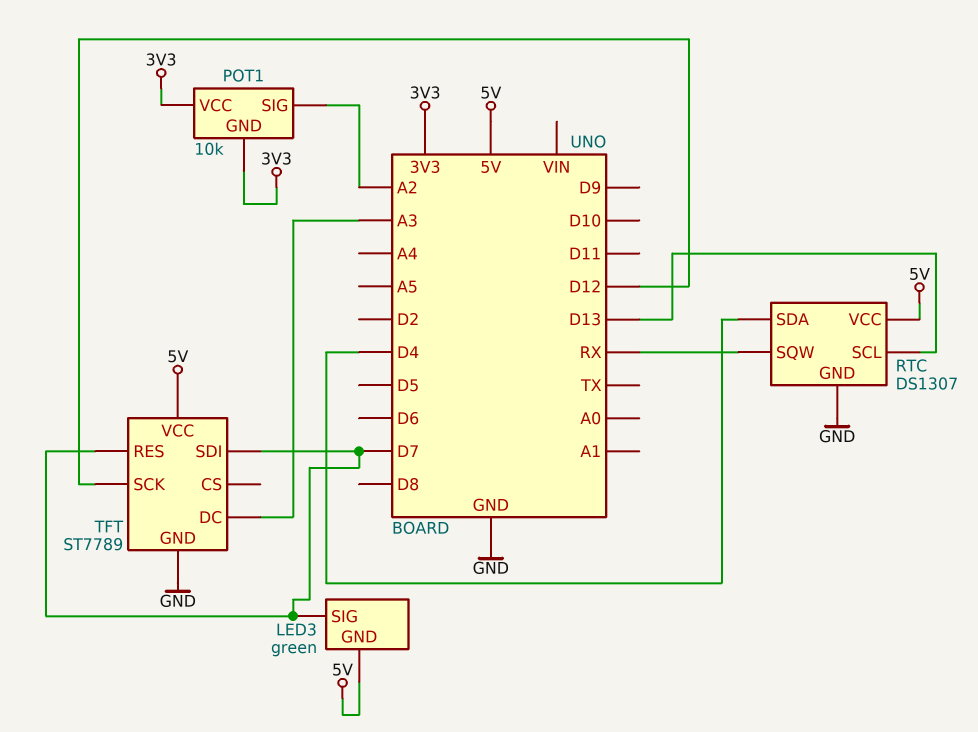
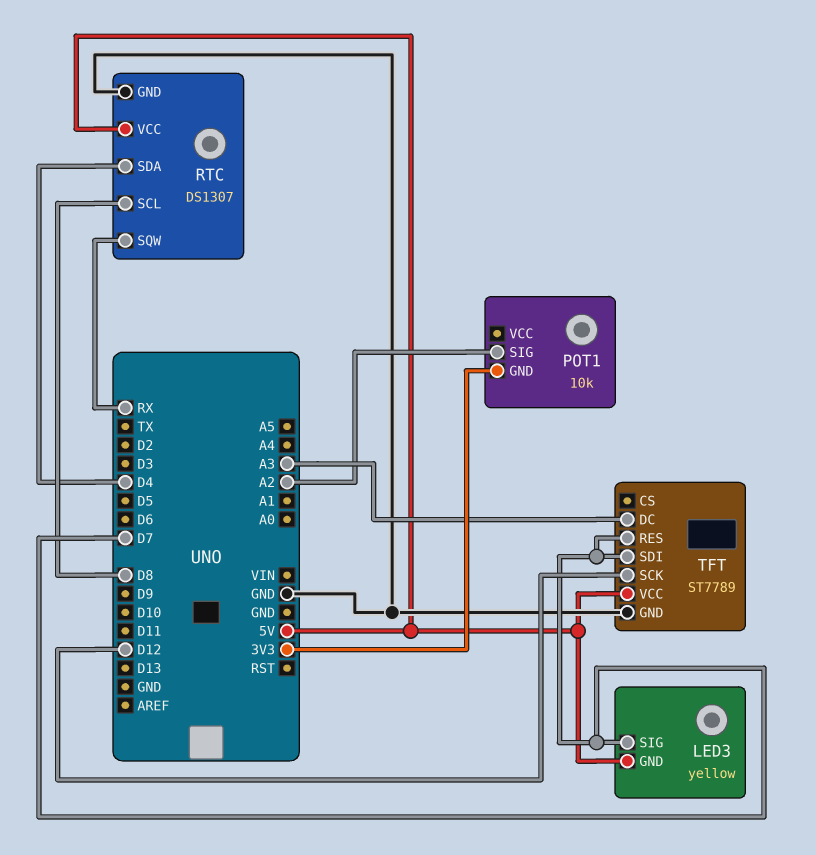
LED3: green -> yellow
POT1 pin VCC: 3V3 -> none
RTC pin SCL: D13 -> D8

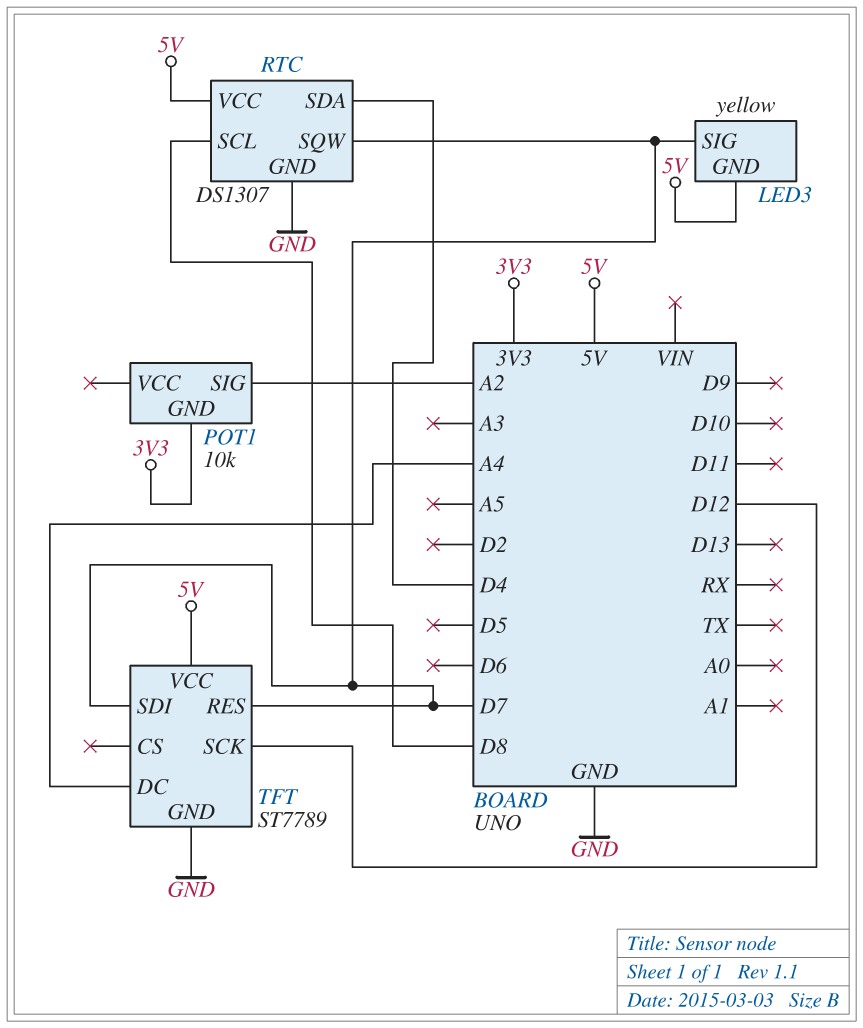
RTC pin SQW: RX -> D7
TFT pin DC: A3 -> A4

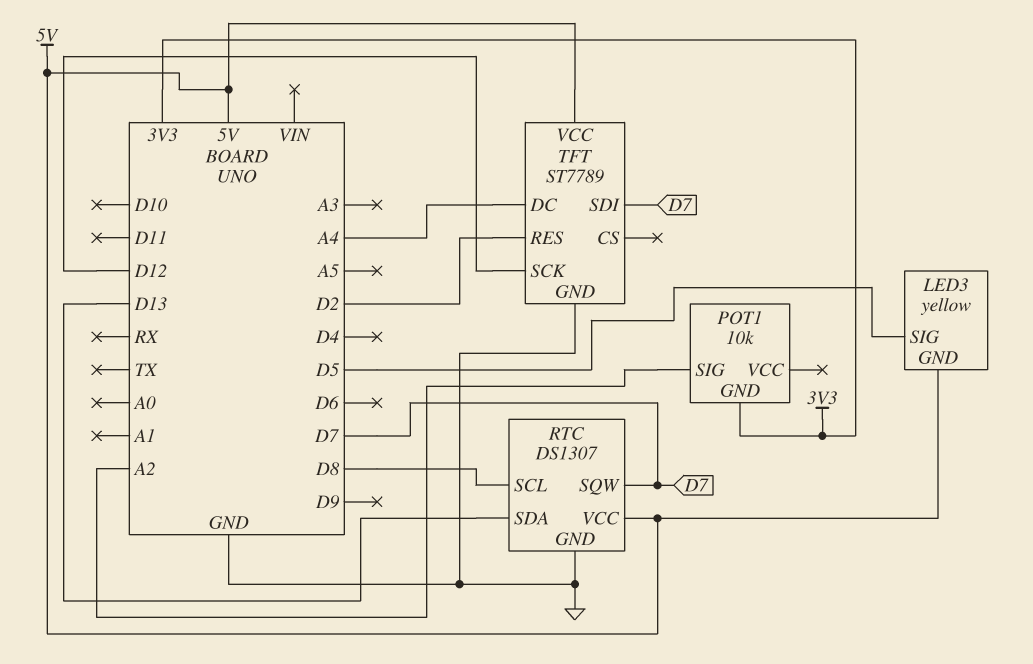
LED3 pin SIG: D7 -> D5
RTC pin SDA: D4 -> D13
TFT pin RES: D7 -> D2

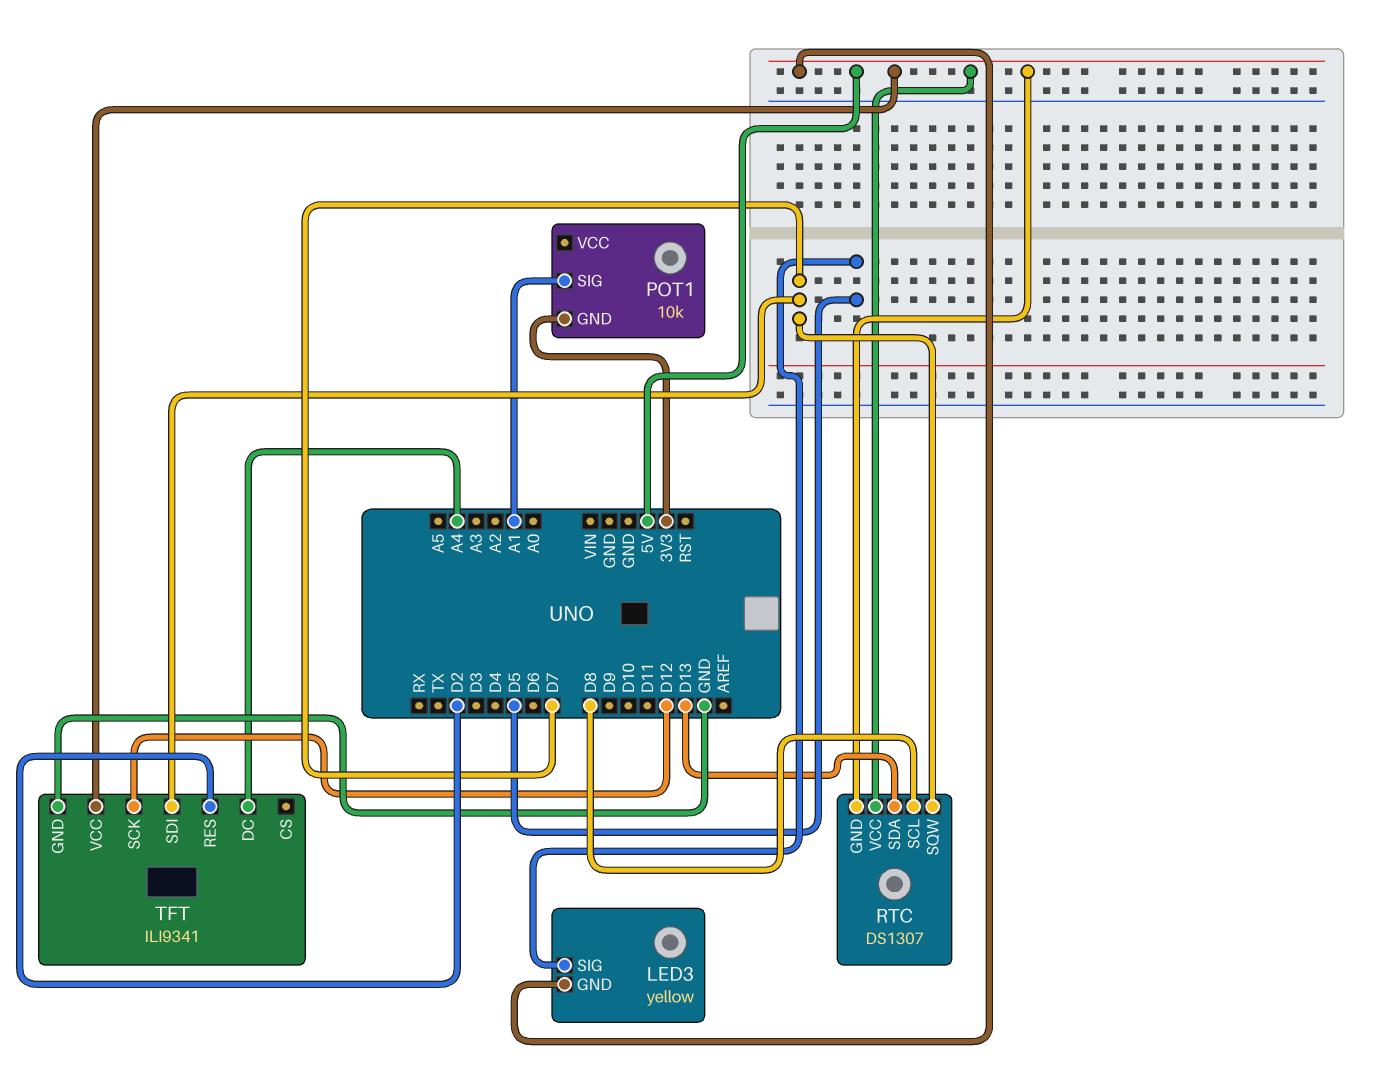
POT1 pin SIG: A2 -> A1
RTC pin GND: GND -> 5V
TFT: ST7789 -> ILI9341

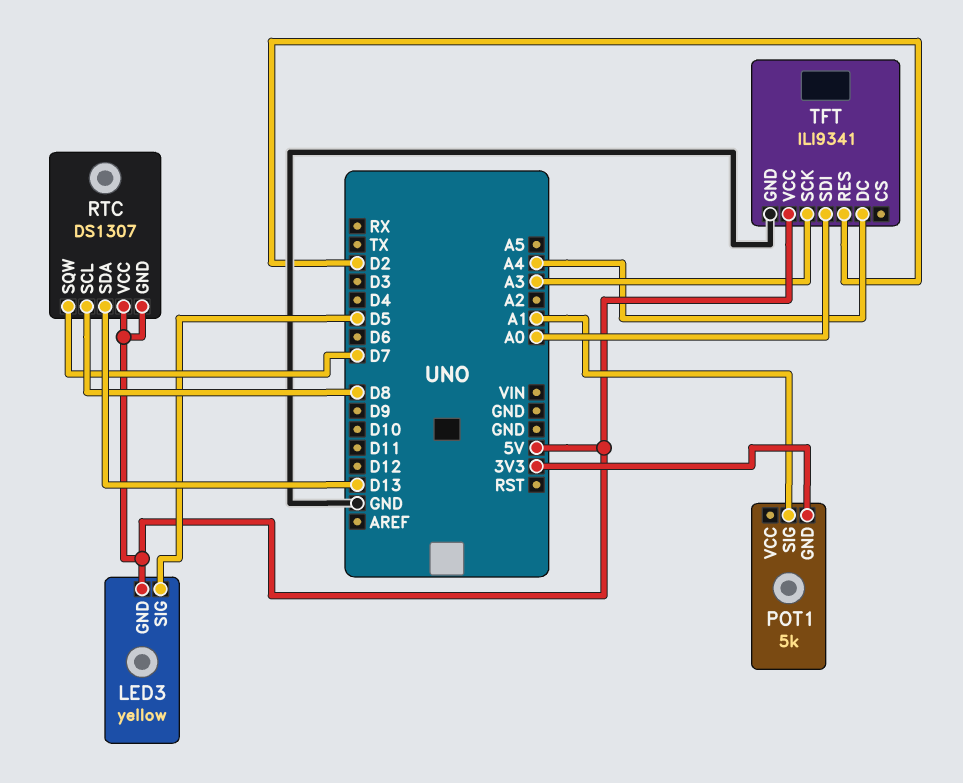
POT1: 10k -> 5k
TFT pin SCK: D12 -> A3
TFT pin SDI: D7 -> A0

